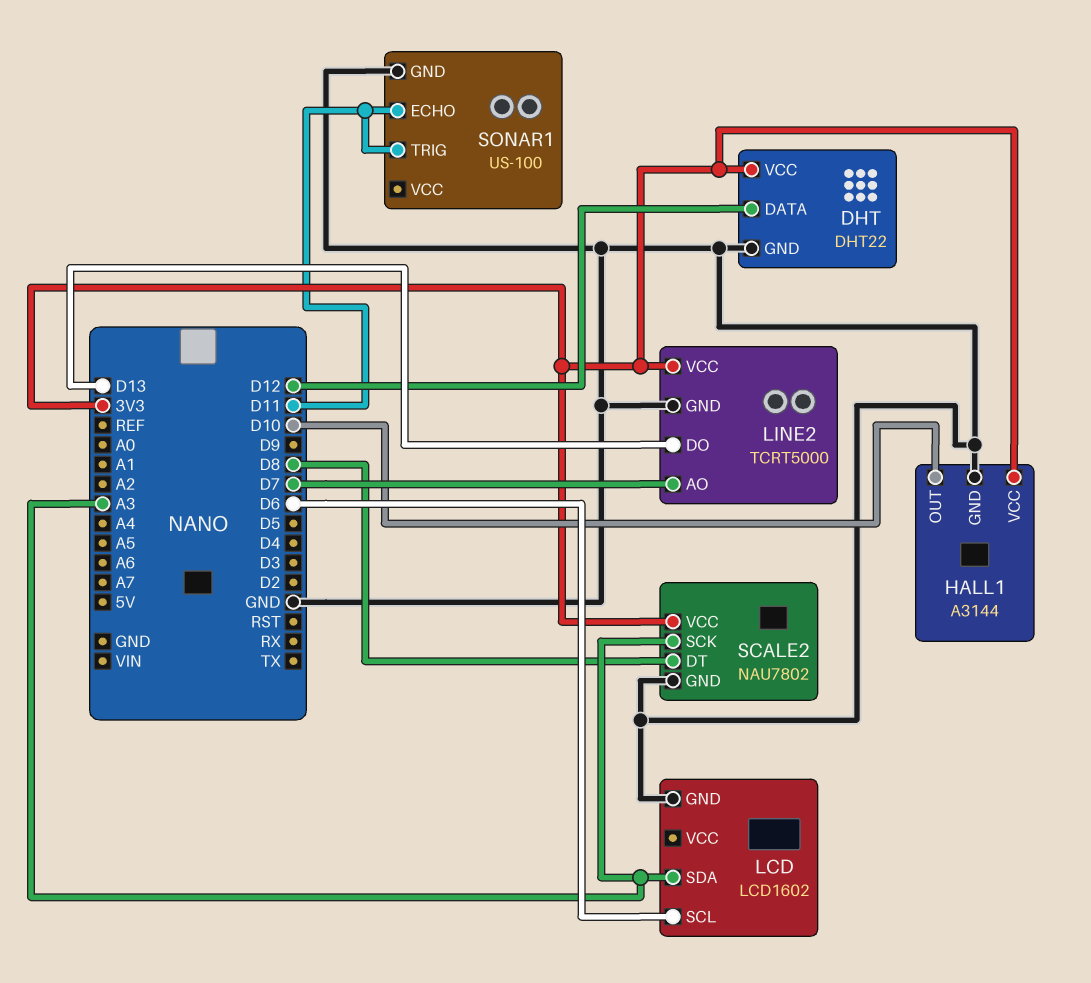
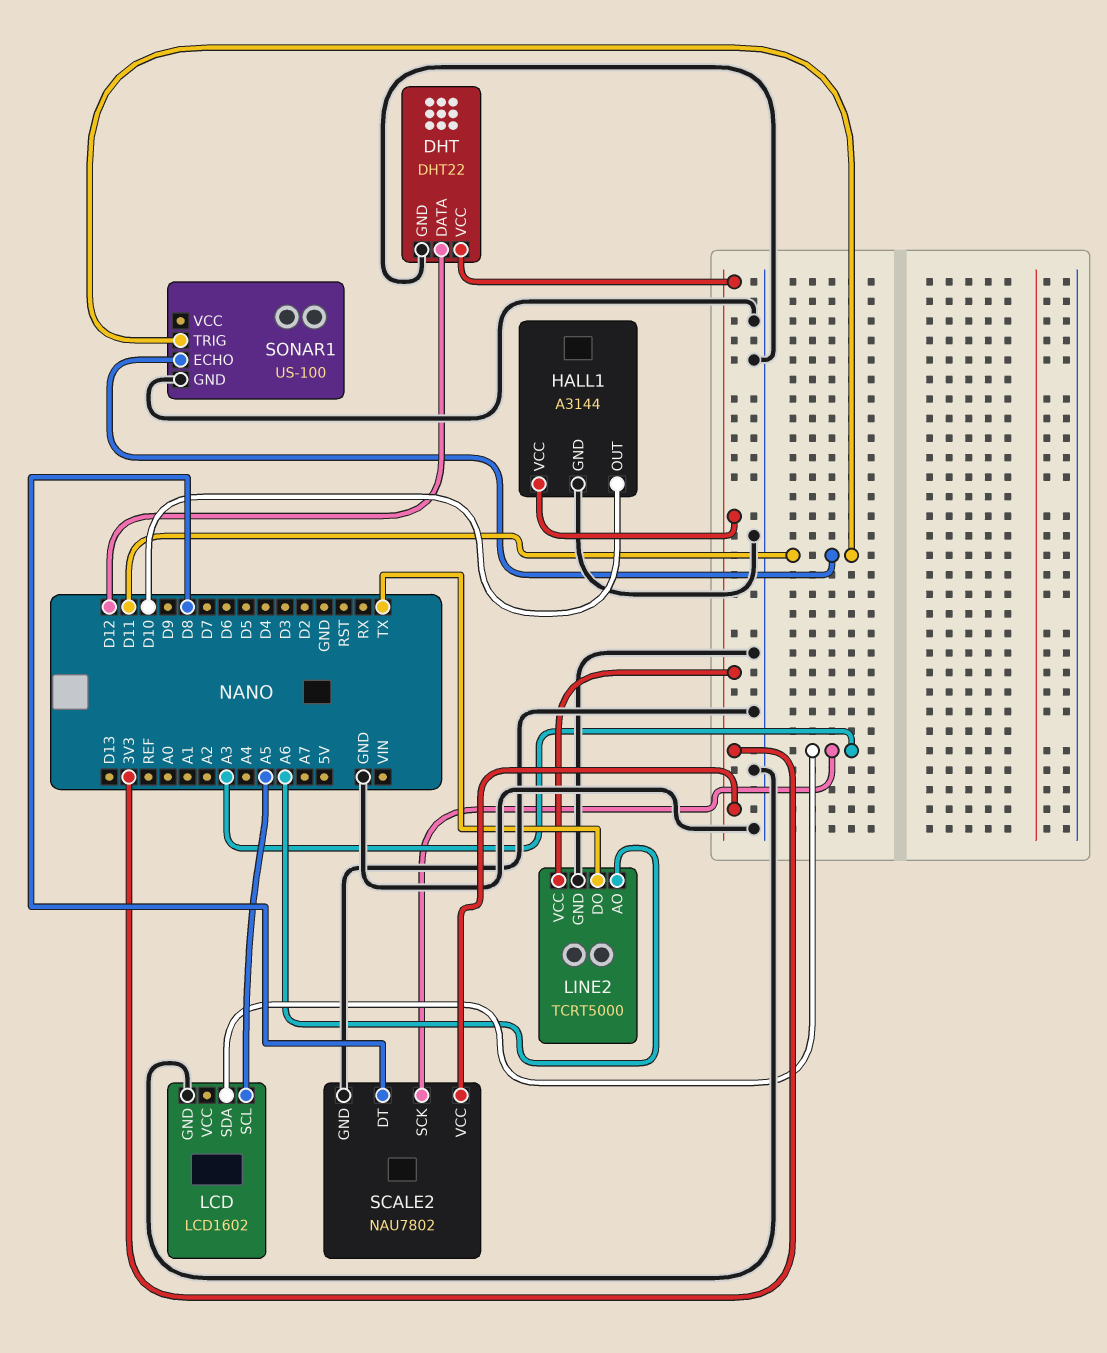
LCD pin SCL: D6 -> A5
LINE2 pin AO: D7 -> A6
LINE2 pin DO: D13 -> TX

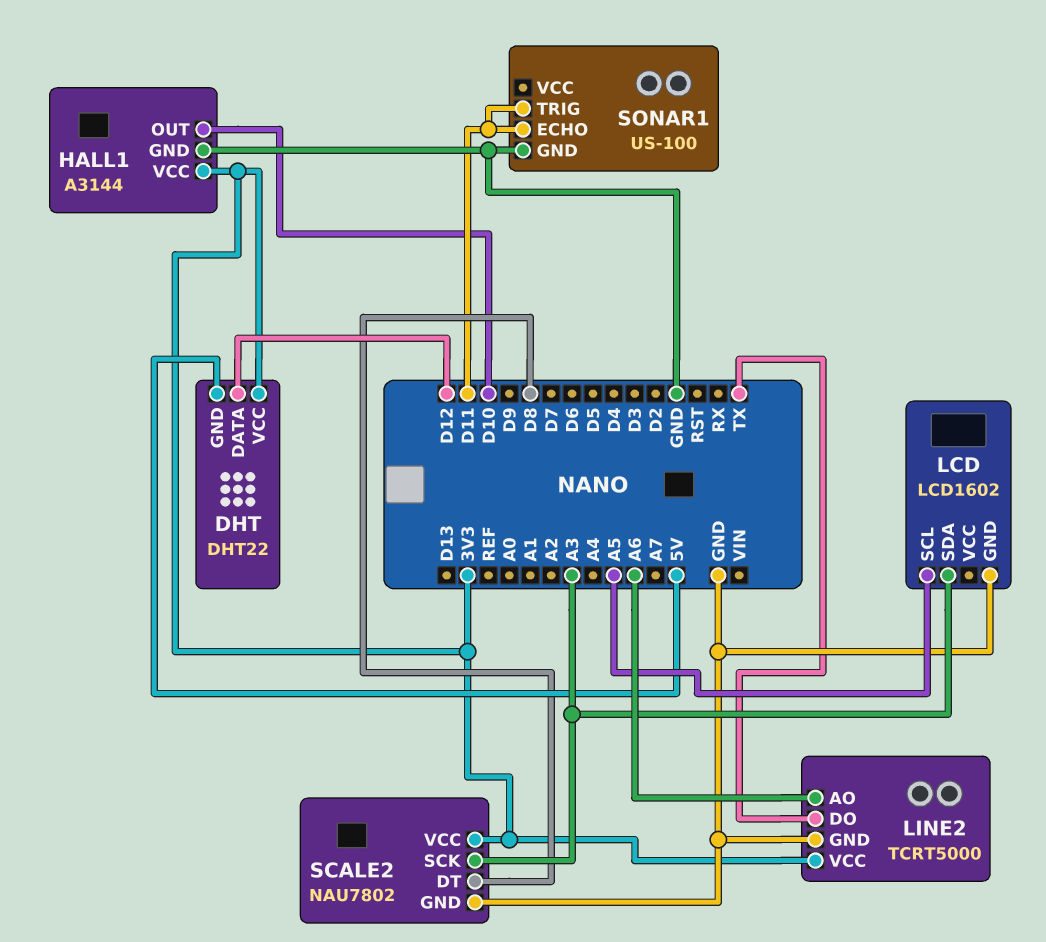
DHT pin GND: GND -> 5V

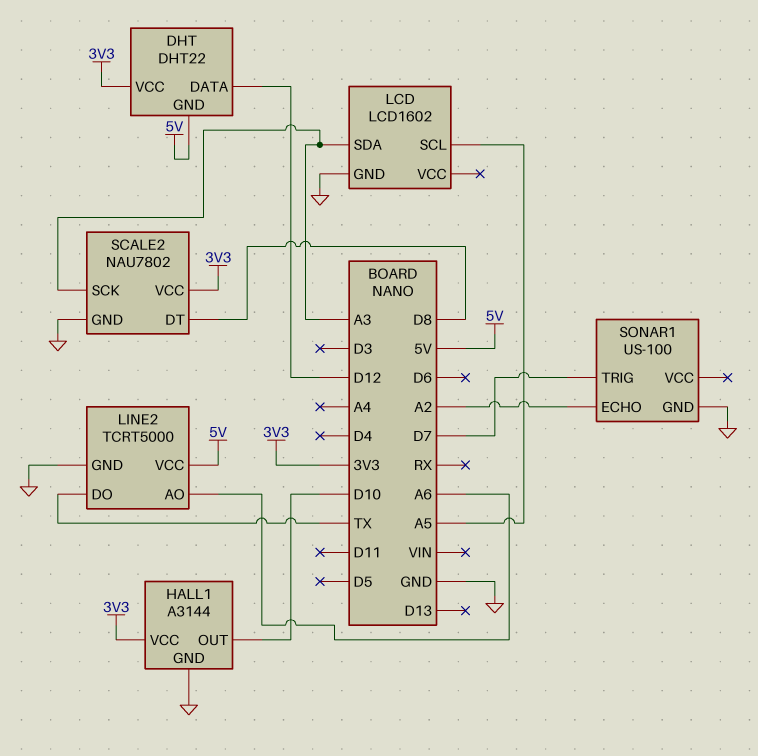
LINE2 pin VCC: 3V3 -> 5V
SONAR1 pin ECHO: D11 -> A2
SONAR1 pin TRIG: D11 -> D7

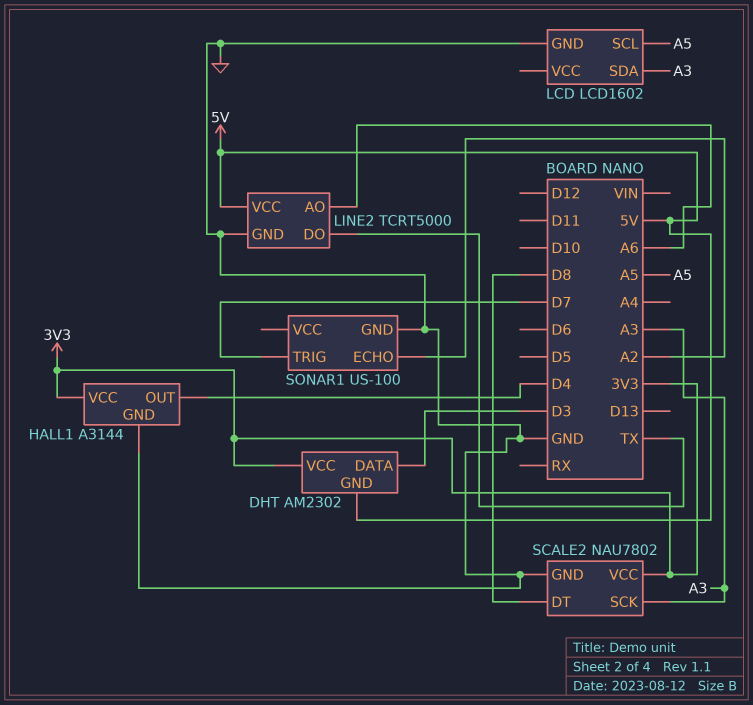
DHT: DHT22 -> AM2302
DHT pin DATA: D12 -> D3
HALL1 pin OUT: D10 -> D4

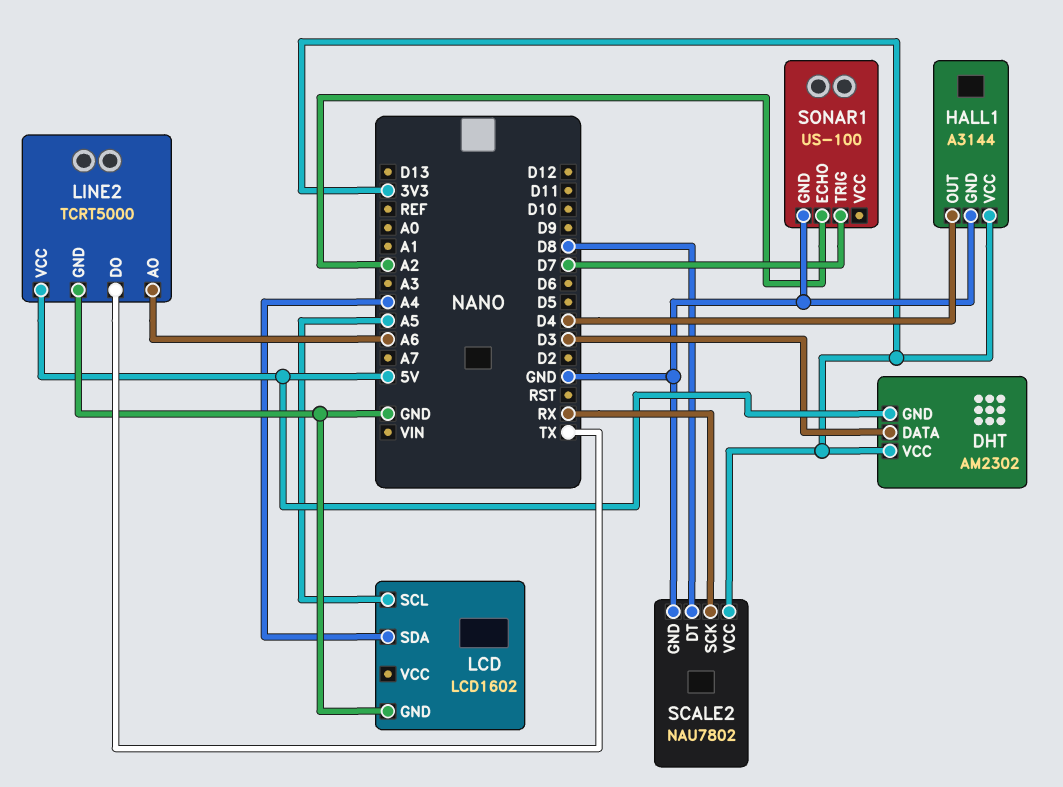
LCD pin SDA: A3 -> A4
SCALE2 pin SCK: A3 -> RX

